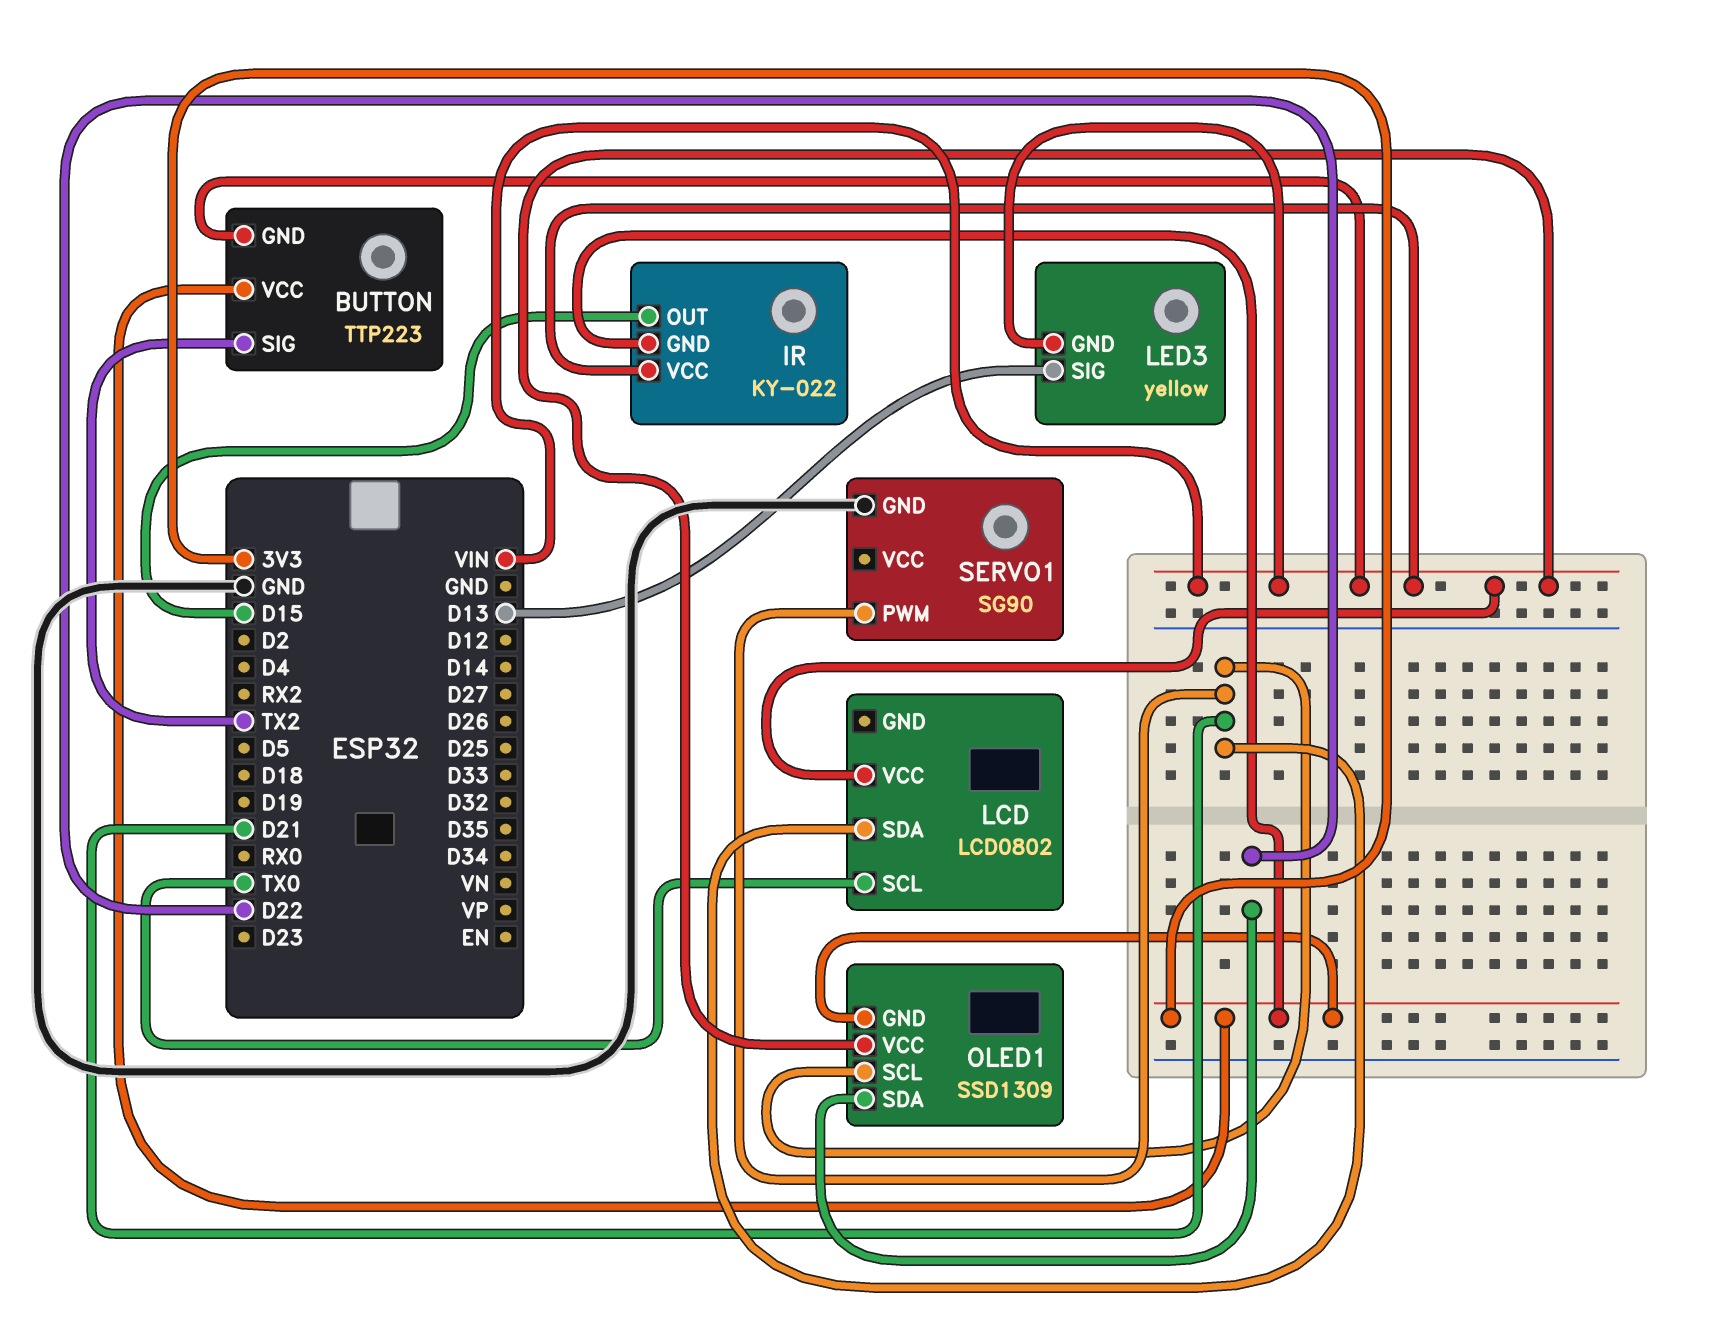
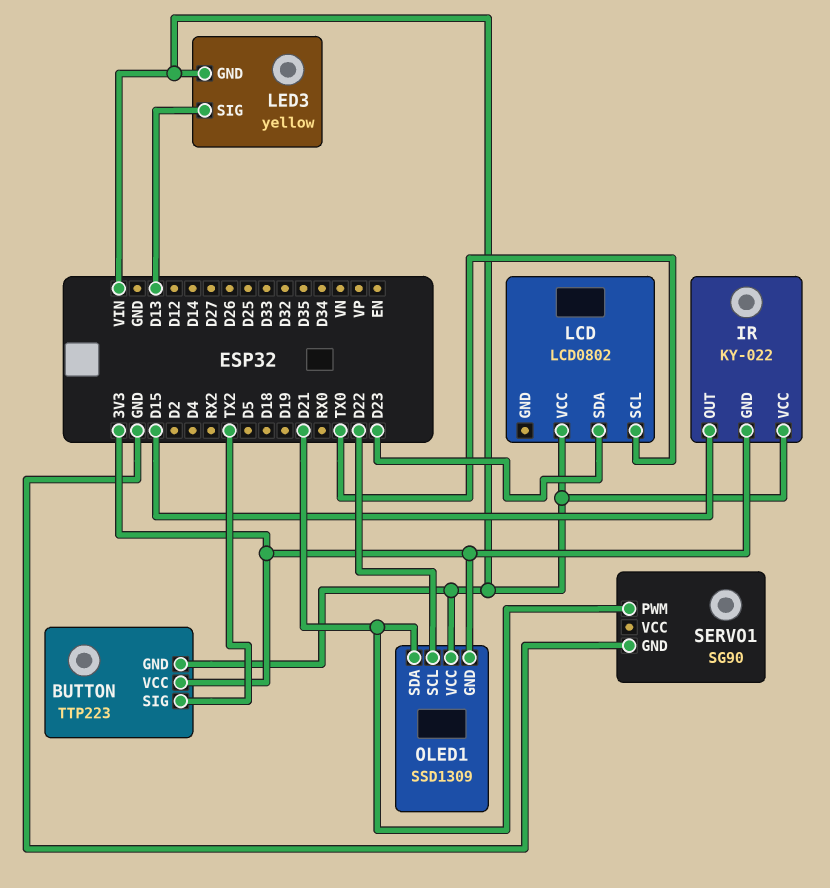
LCD pin SDA: D21 -> D23
OLED1 pin SCL: D21 -> D22
OLED1 pin SDA: D22 -> D21

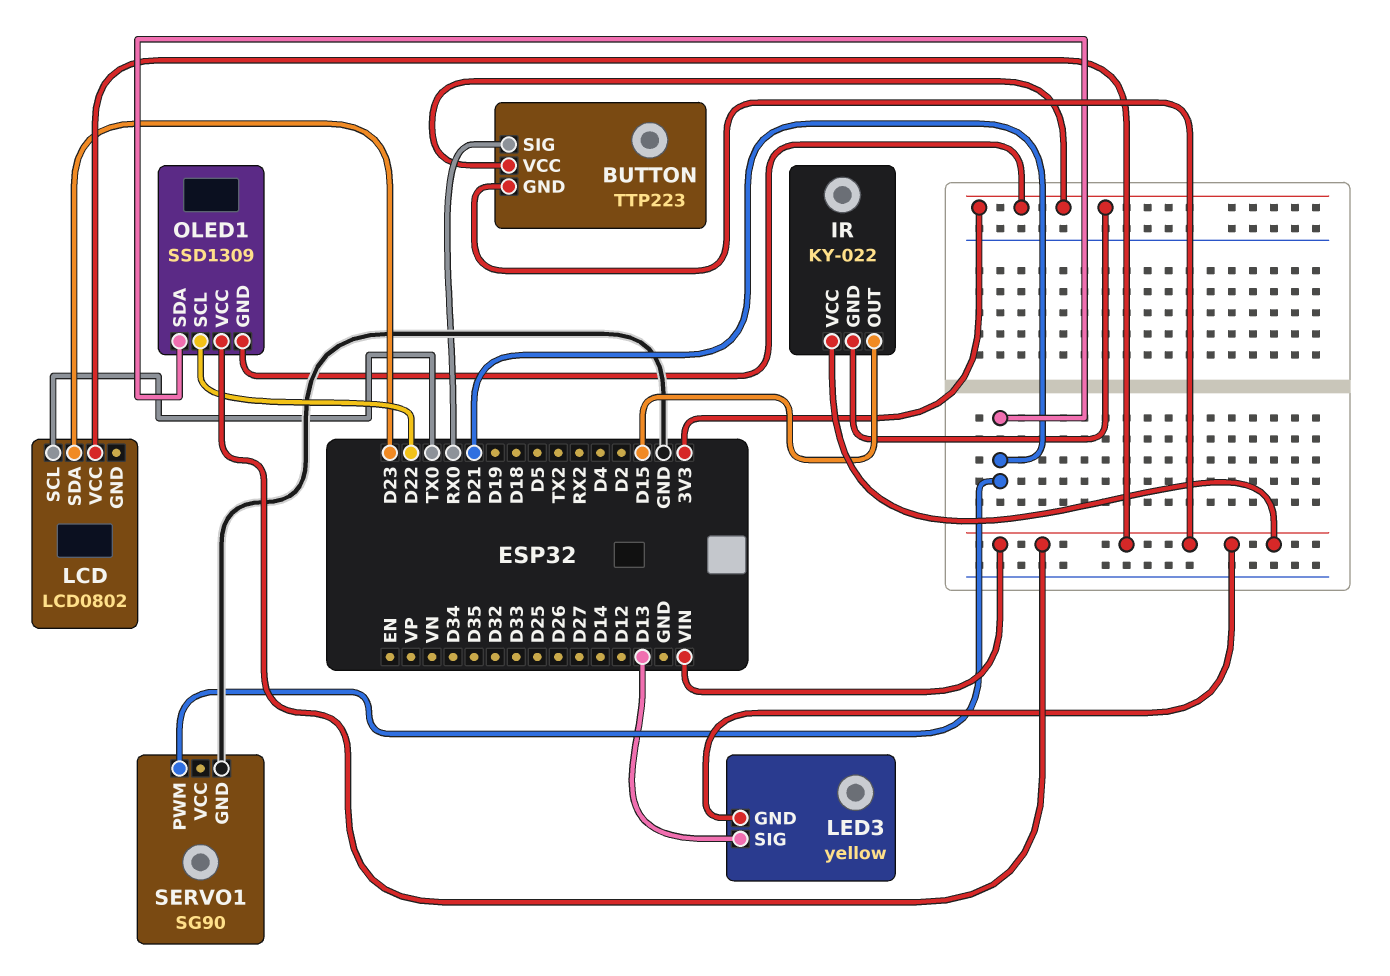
BUTTON pin SIG: TX2 -> RX0

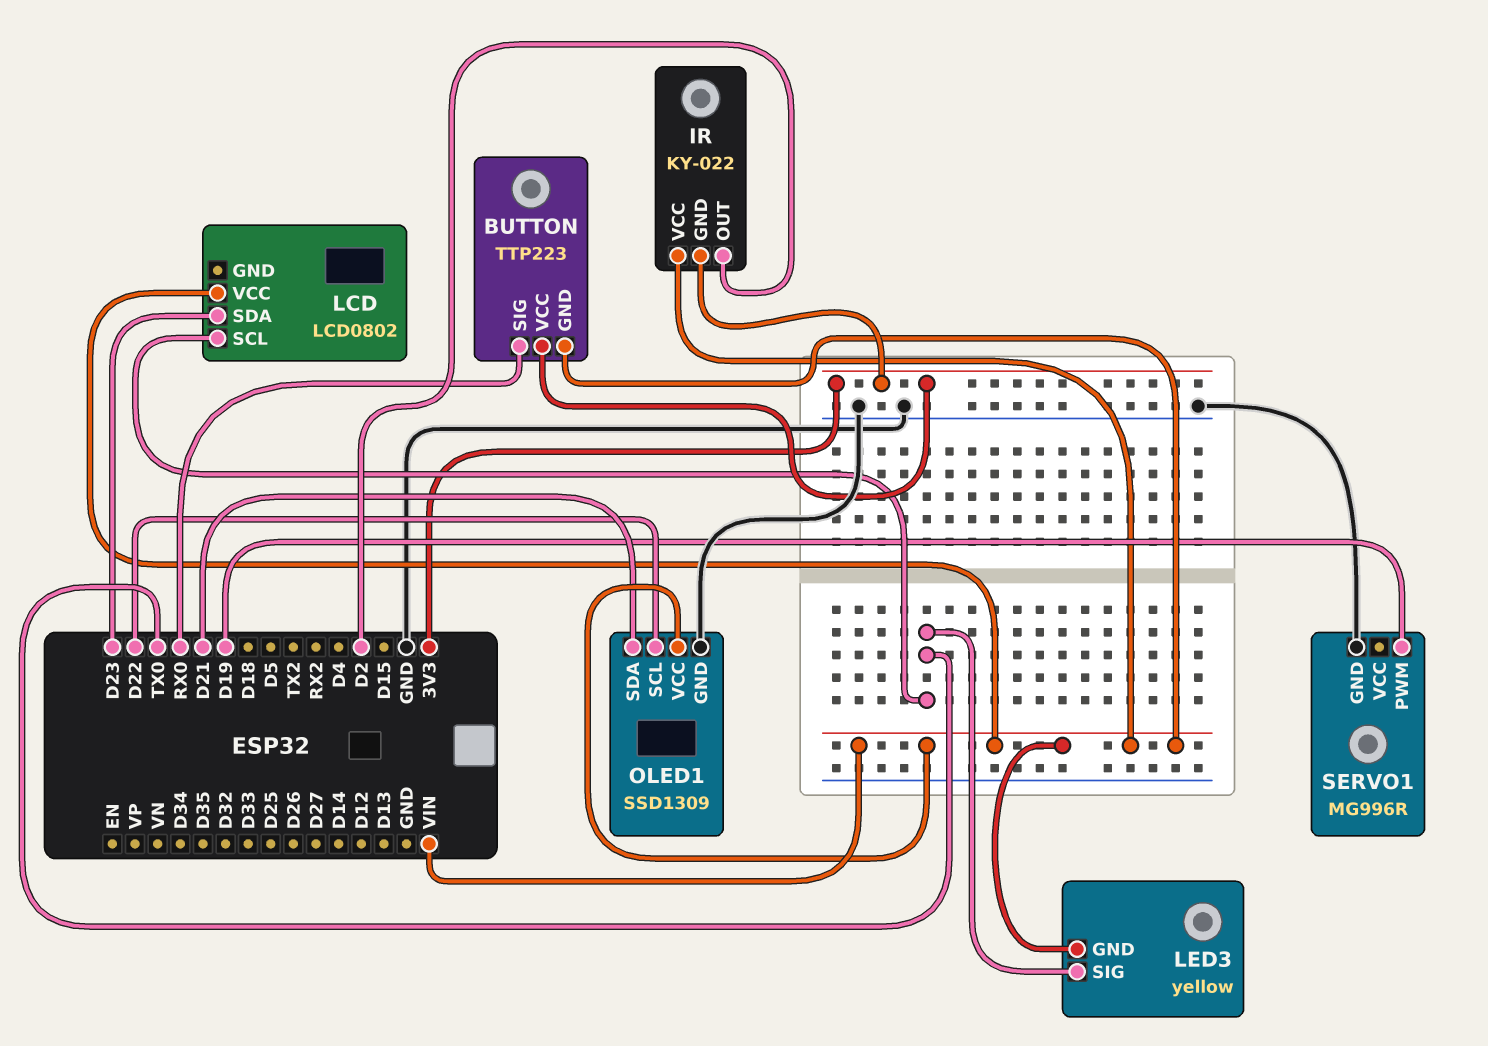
IR pin OUT: D15 -> D2
LED3 pin SIG: D13 -> TX0
OLED1 pin GND: 3V3 -> GND
SERVO1: SG90 -> MG996R
SERVO1 pin PWM: D21 -> D19

